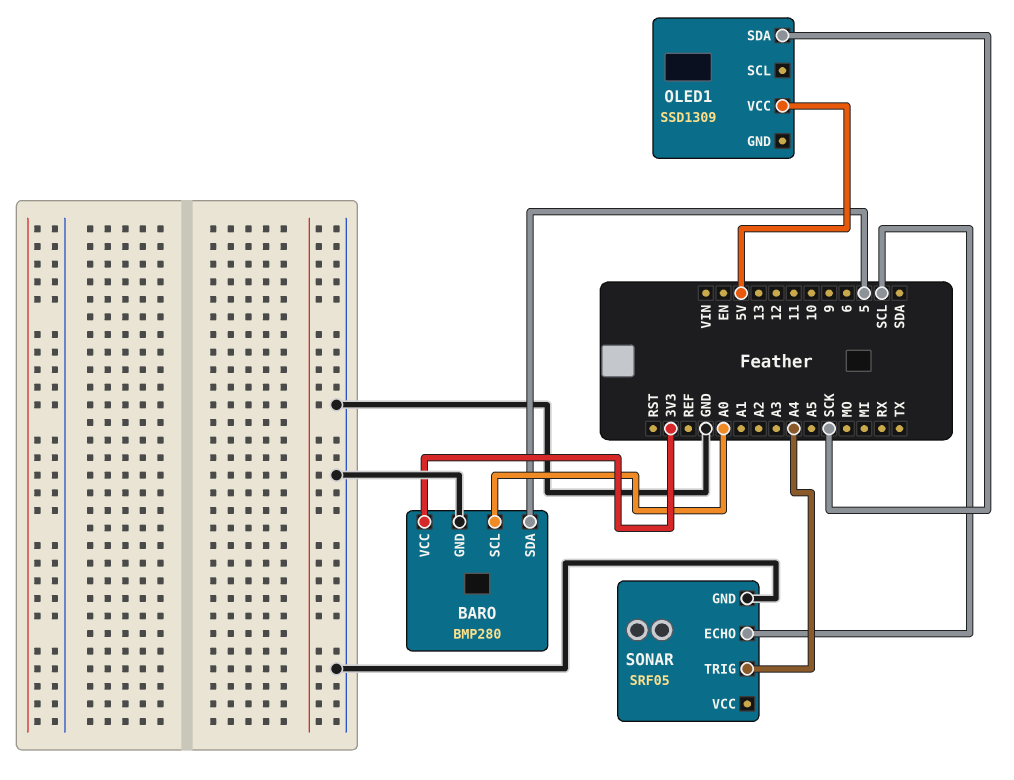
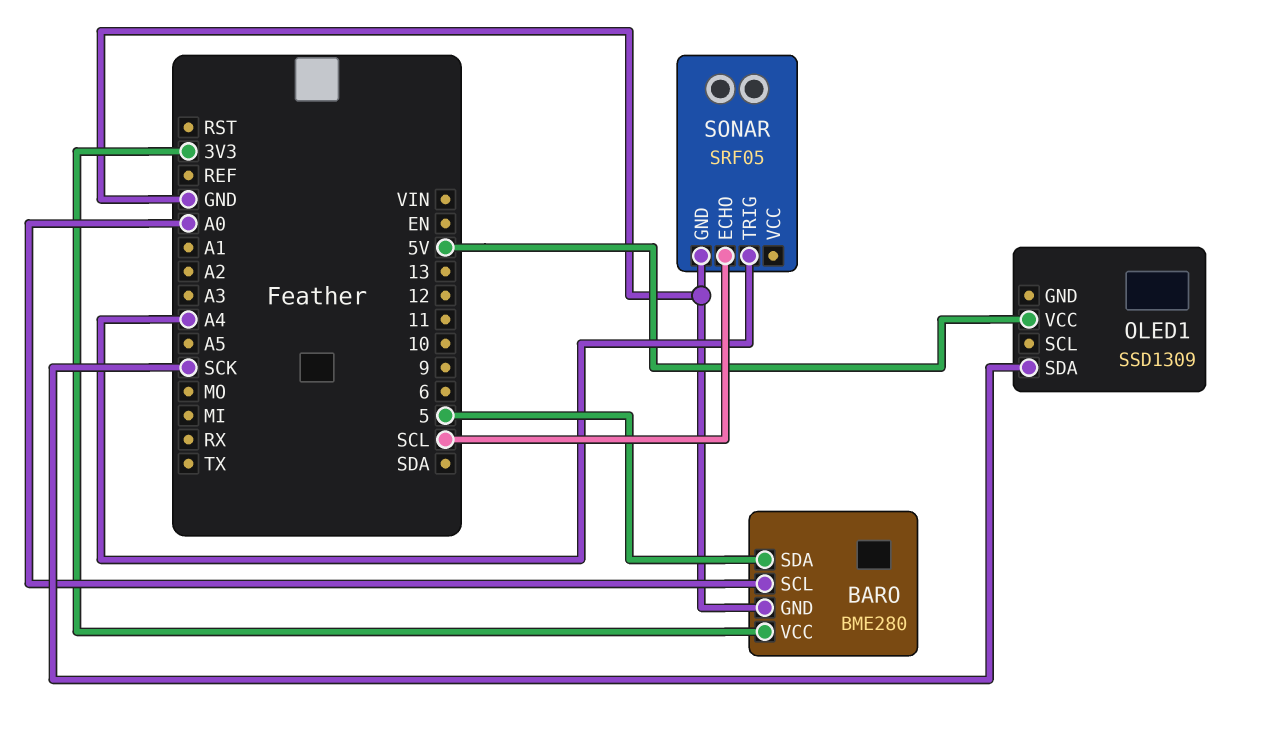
BARO: BMP280 -> BME280

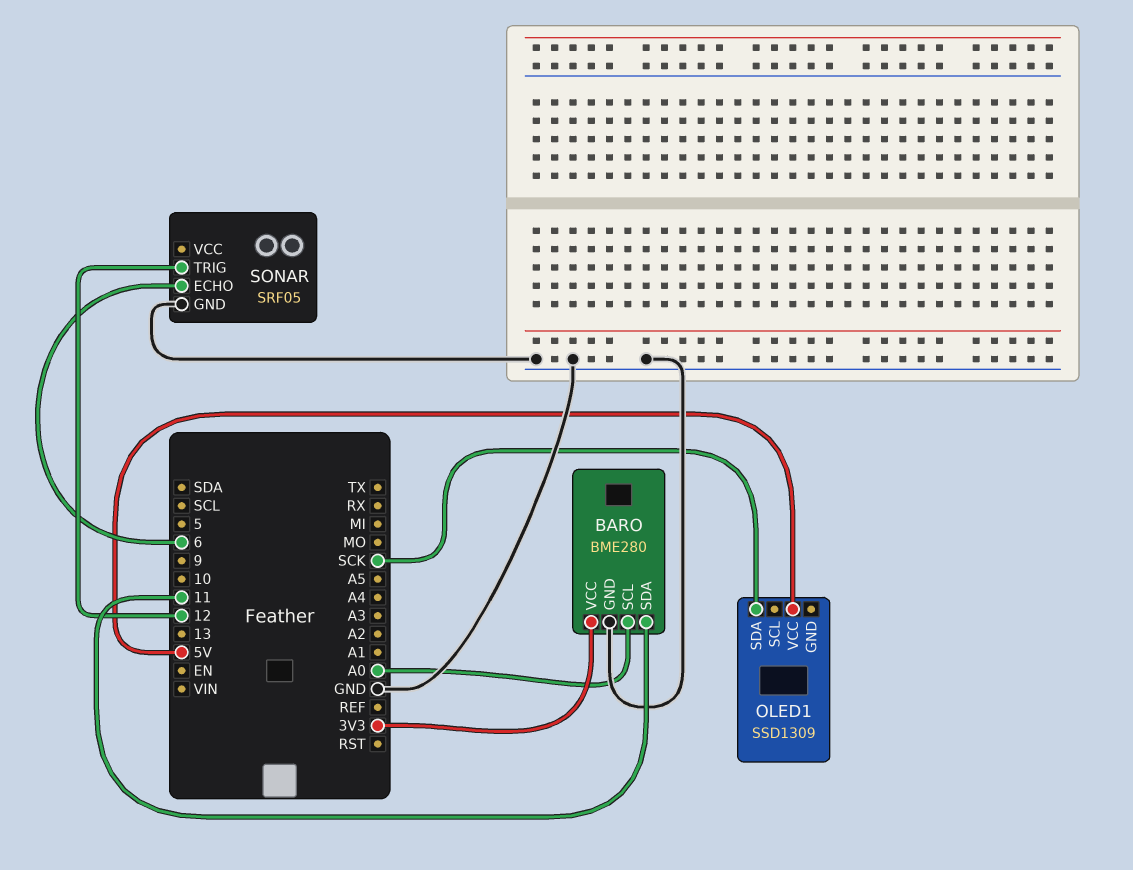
BARO pin SDA: 5 -> 11
SONAR pin ECHO: SCL -> 6
SONAR pin TRIG: A4 -> 12

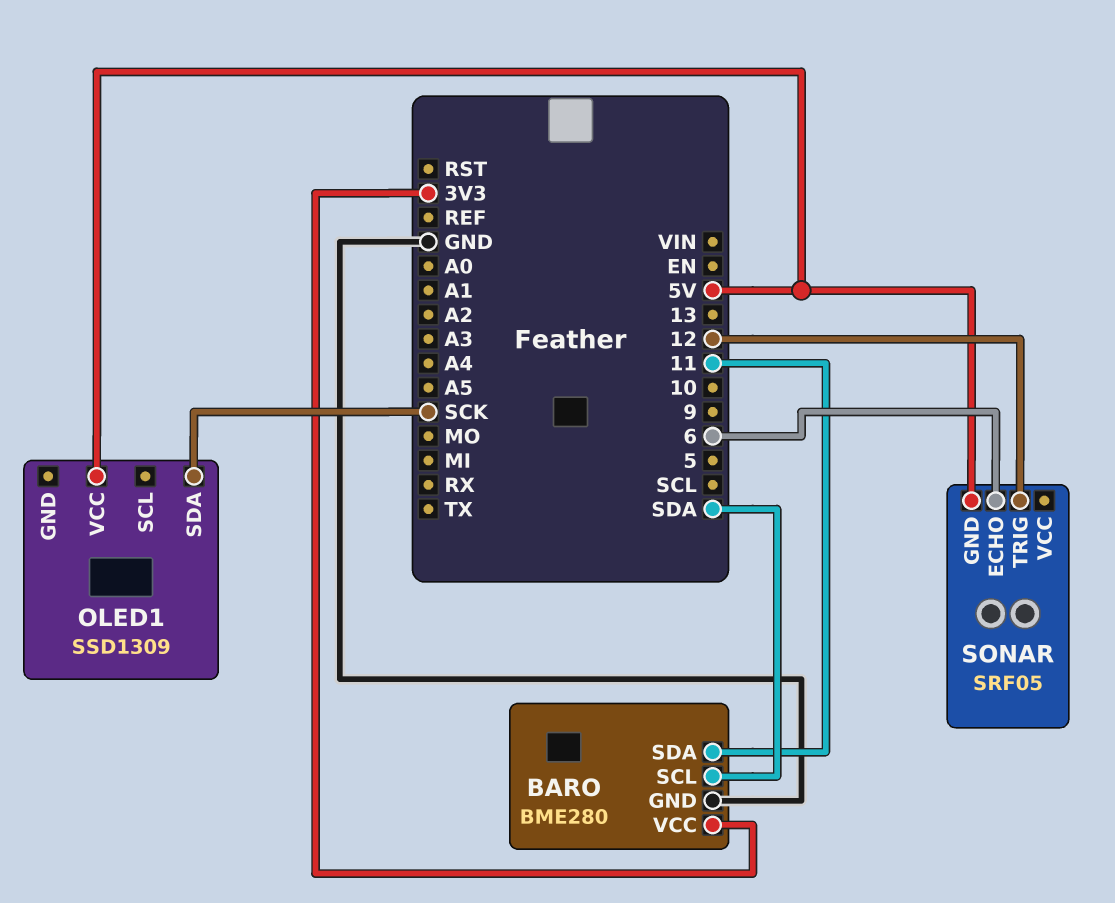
BARO pin SCL: A0 -> SDA
SONAR pin GND: GND -> 5V

